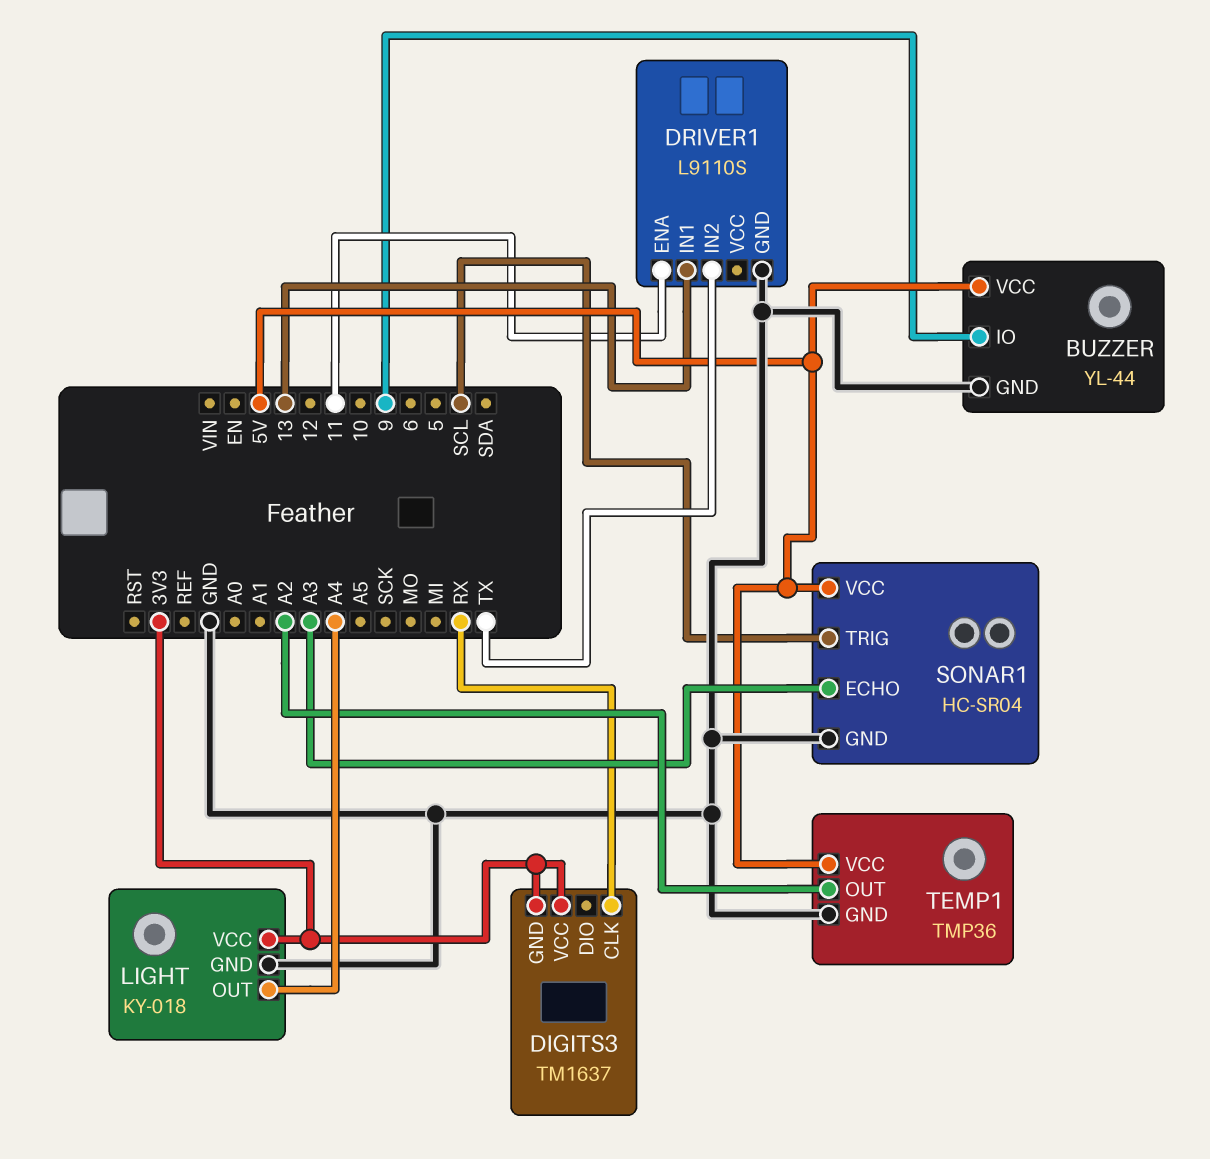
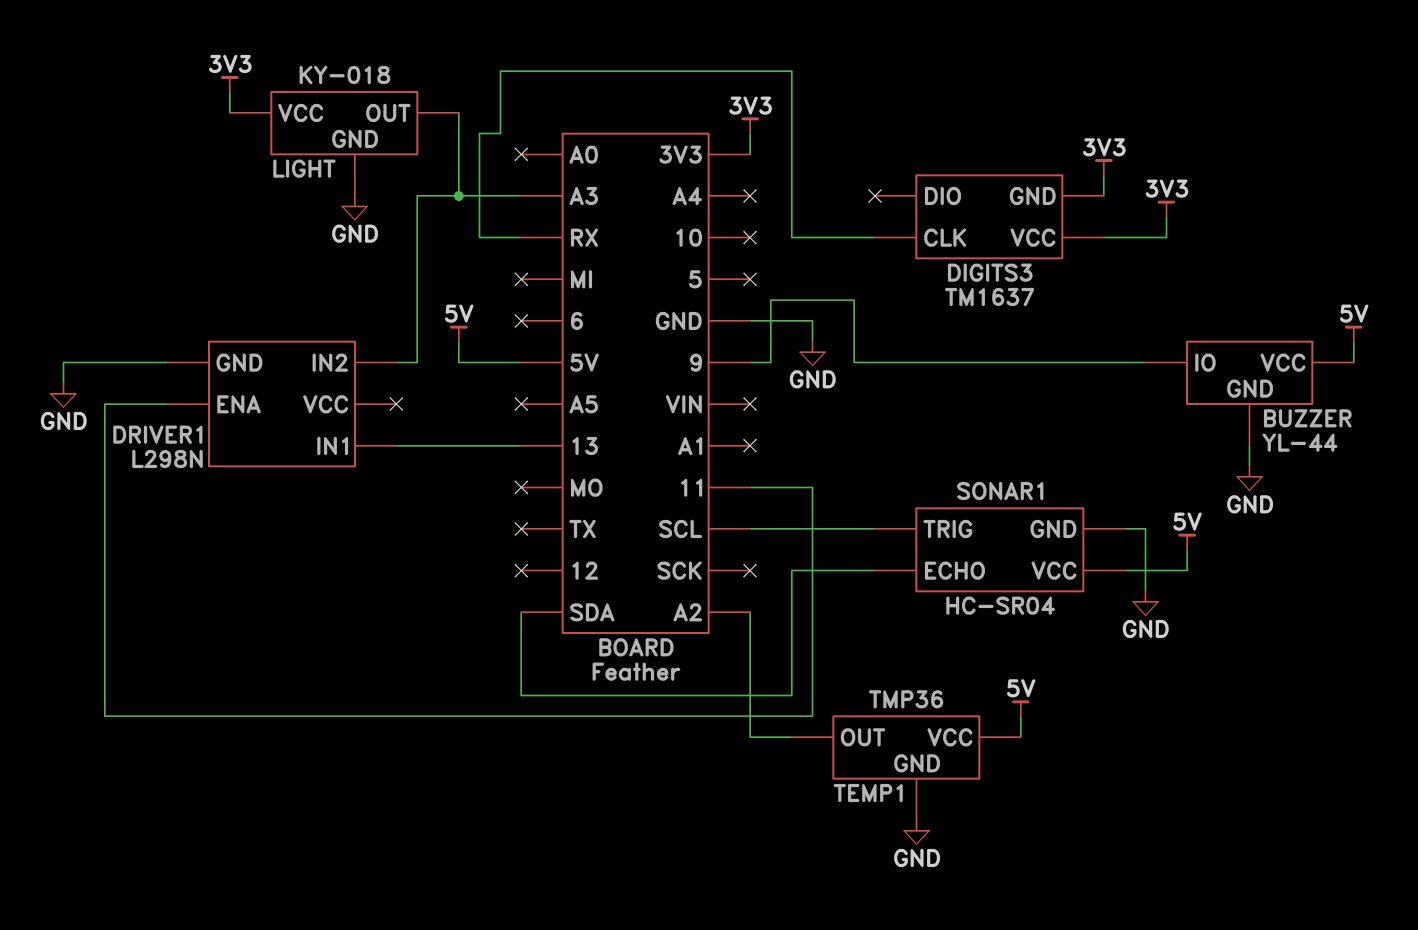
DRIVER1: L9110S -> L298N
DRIVER1 pin IN2: TX -> A3
LIGHT pin OUT: A4 -> A3
SONAR1 pin ECHO: A3 -> SDA

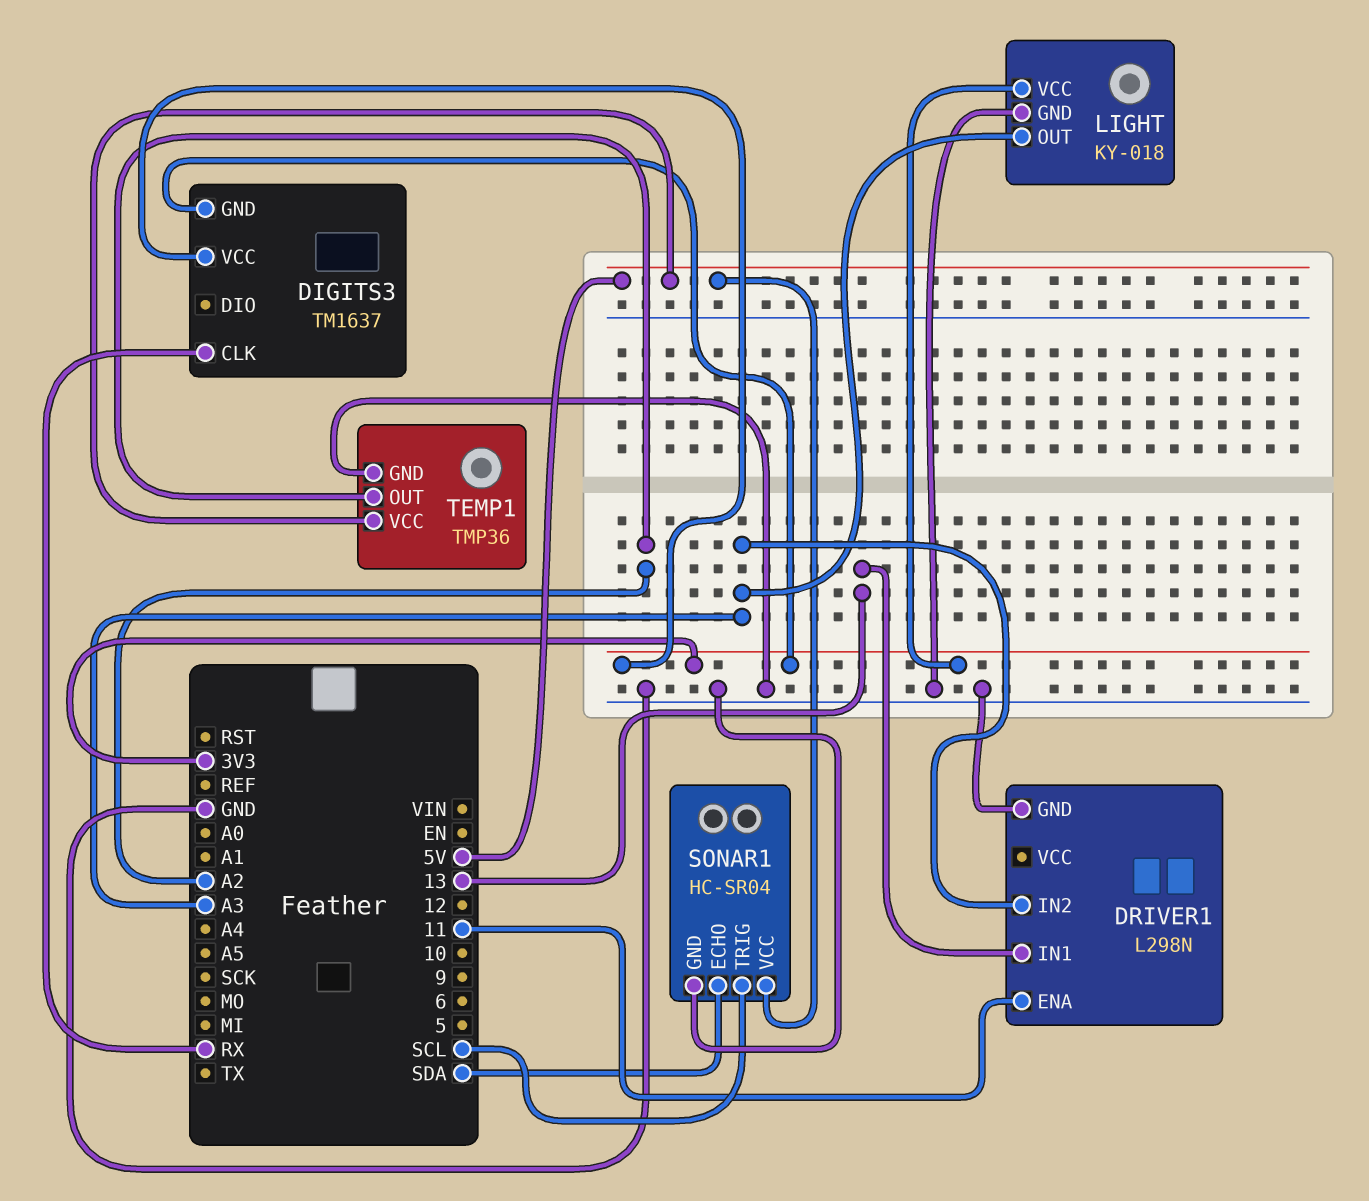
BUZZER: YL-44 -> none
BUZZER pin GND: GND -> none
BUZZER pin IO: 9 -> none
BUZZER pin VCC: 5V -> none

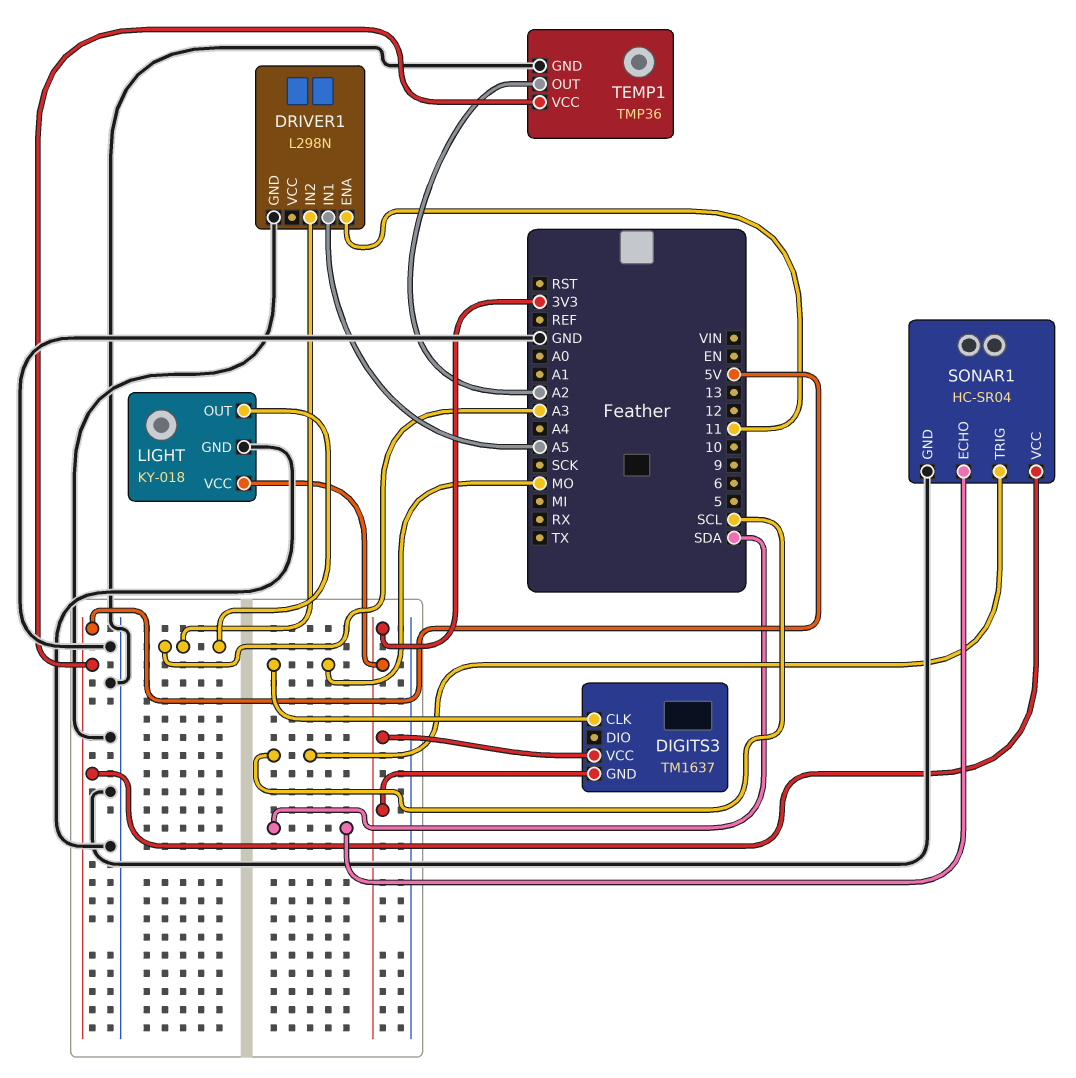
DIGITS3 pin CLK: RX -> MO
DRIVER1 pin IN1: 13 -> A5

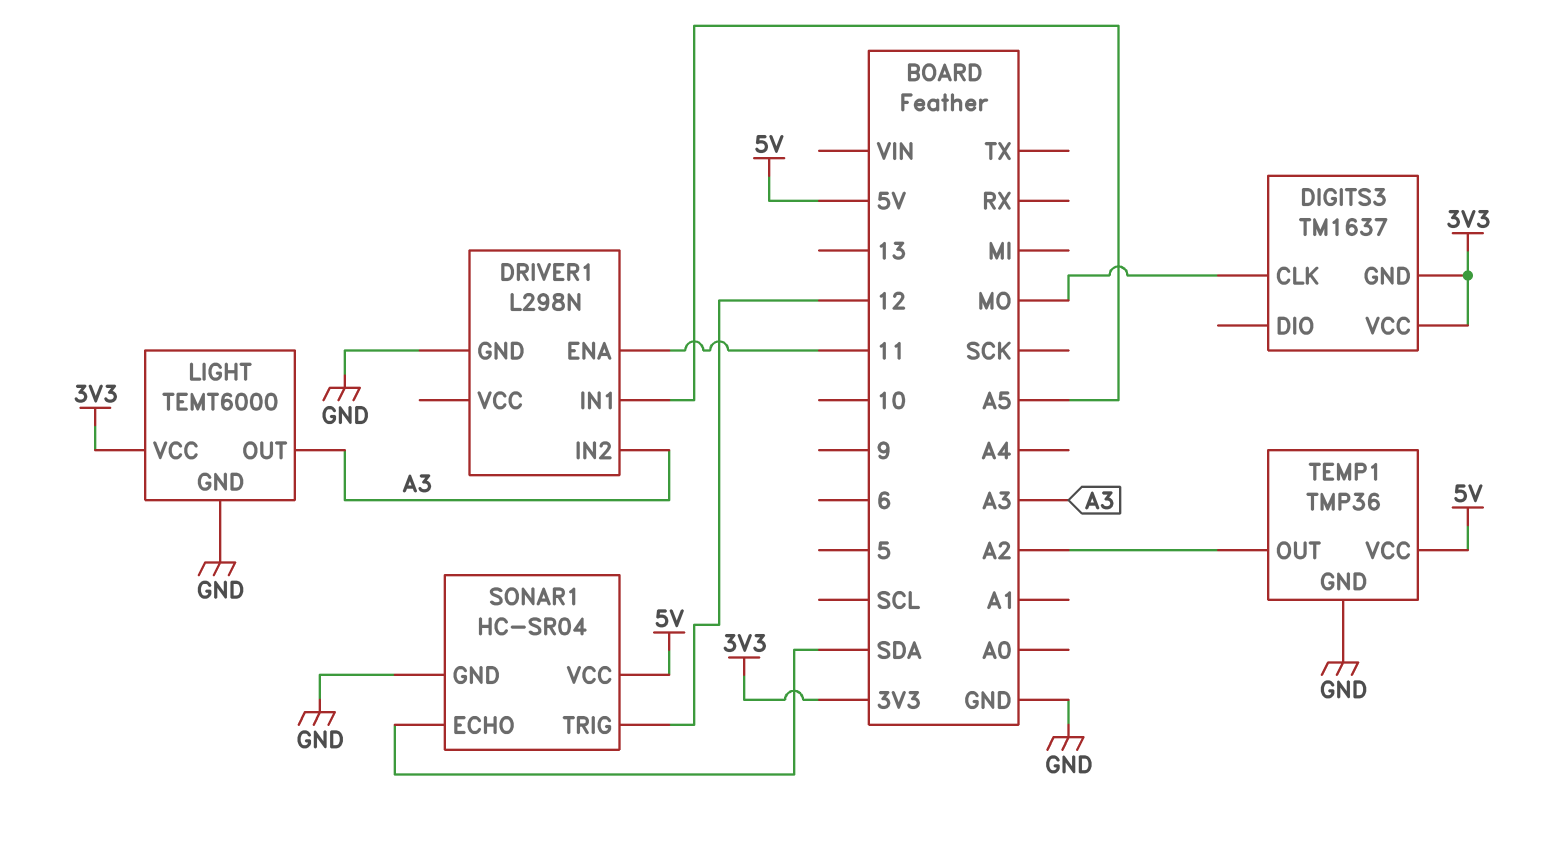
LIGHT: KY-018 -> TEMT6000
SONAR1 pin TRIG: SCL -> 12

